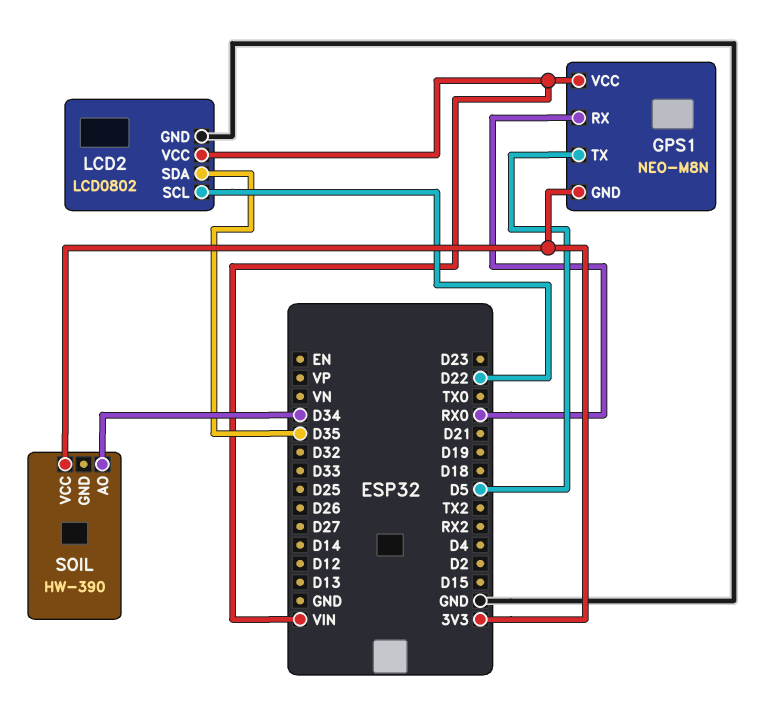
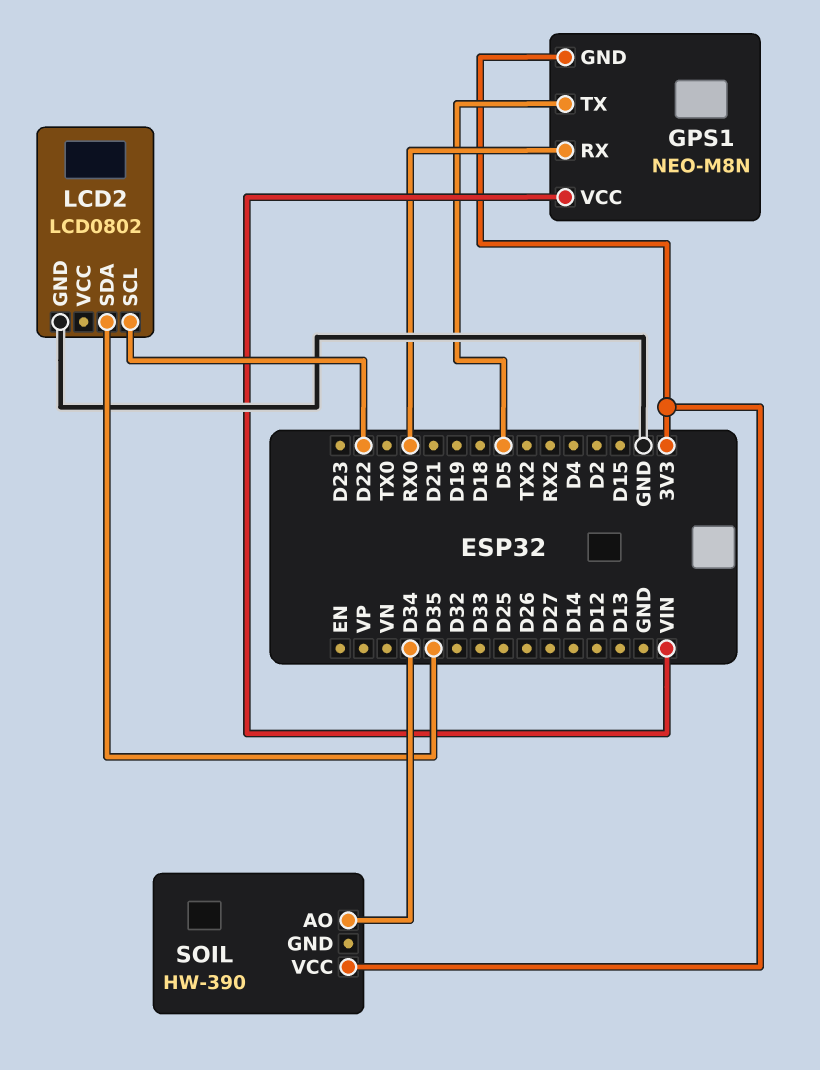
LCD2 pin VCC: VIN -> none

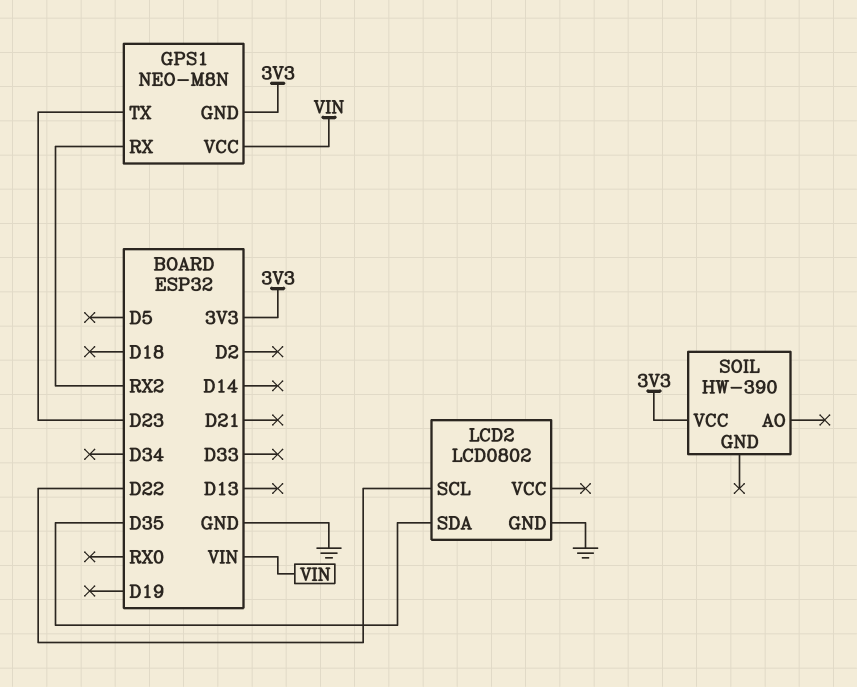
GPS1 pin RX: RX0 -> RX2
GPS1 pin TX: D5 -> D23
SOIL pin AO: D34 -> none

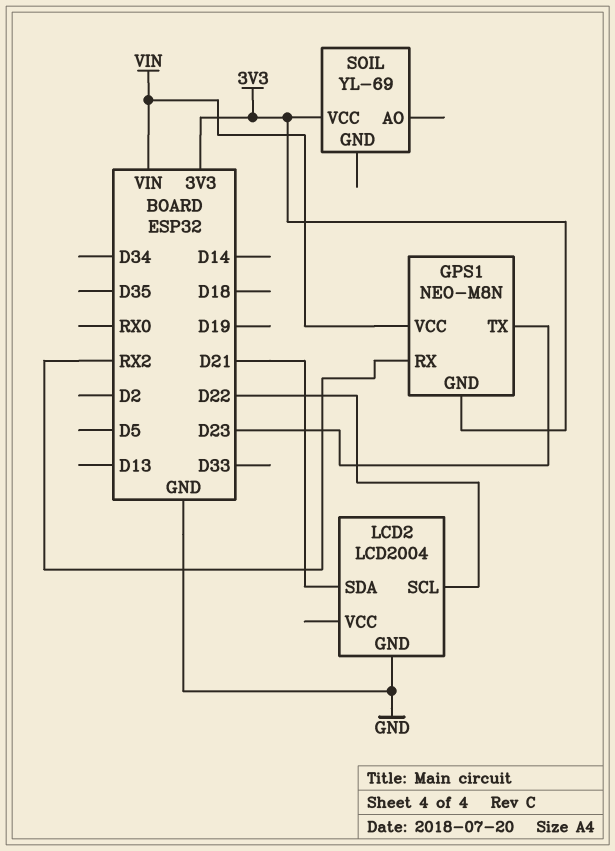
LCD2: LCD0802 -> LCD2004
LCD2 pin SDA: D35 -> D21
SOIL: HW-390 -> YL-69

